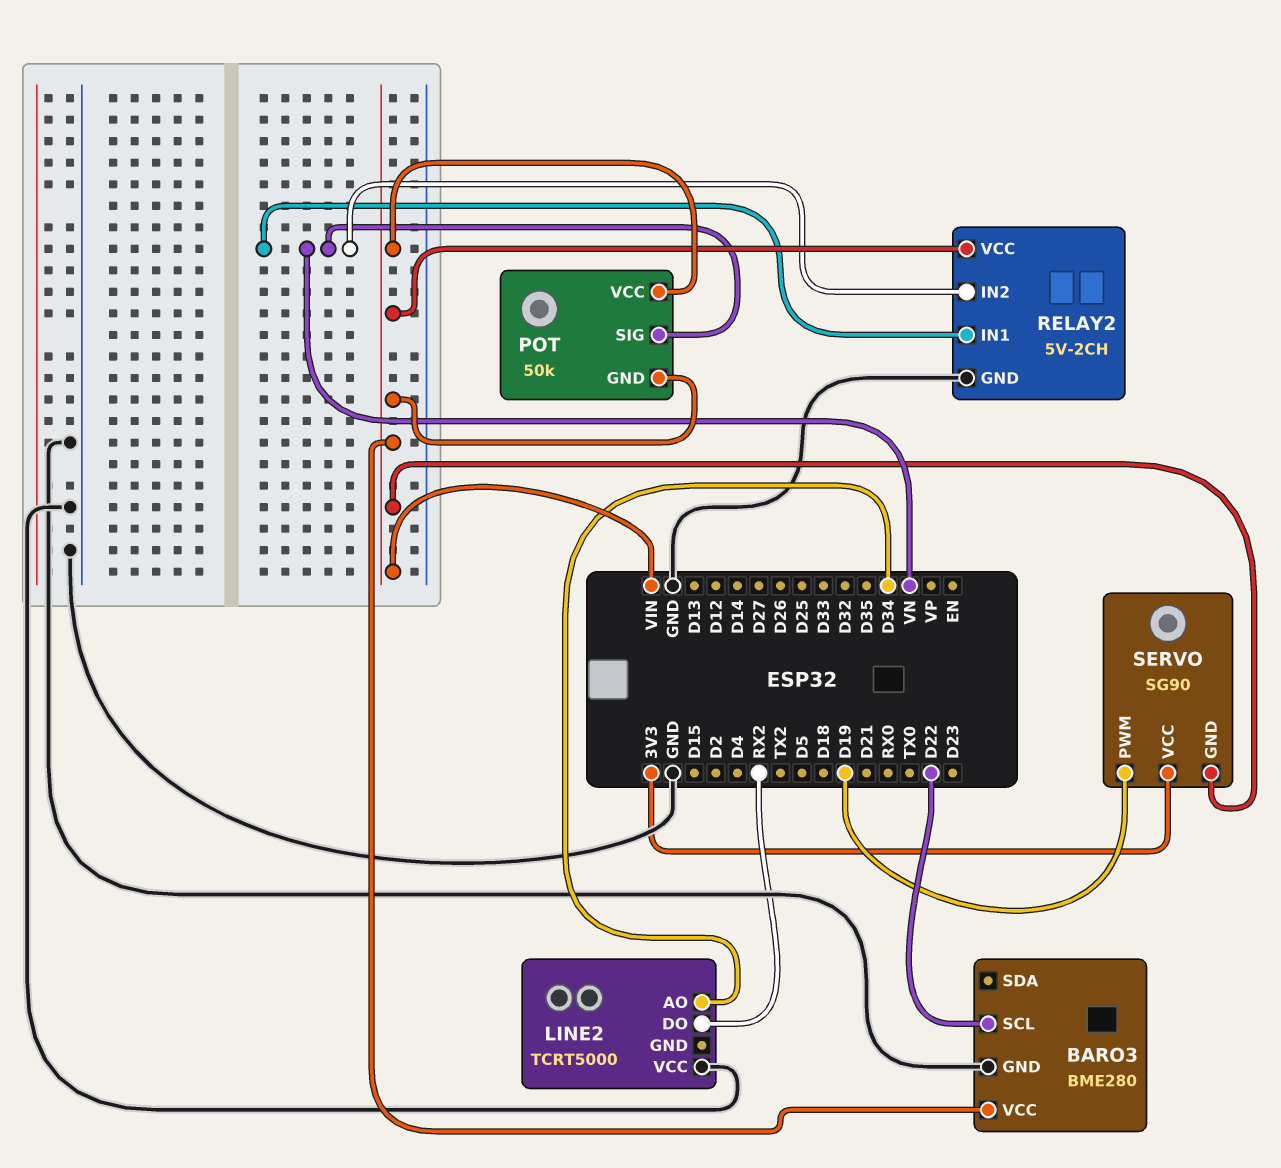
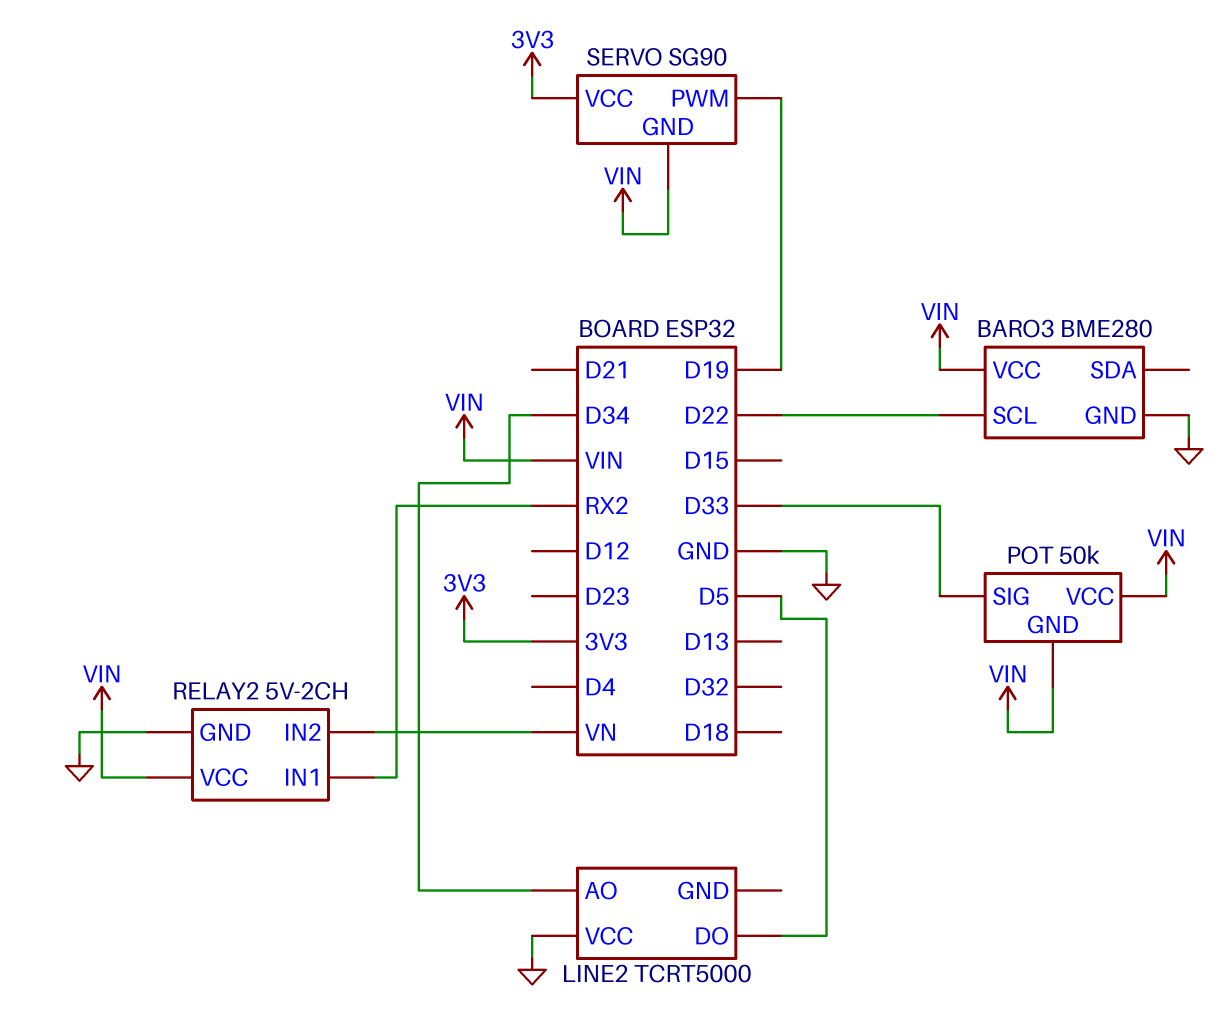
LINE2 pin DO: RX2 -> D5
POT pin SIG: VN -> D33
RELAY2 pin IN1: VN -> RX2

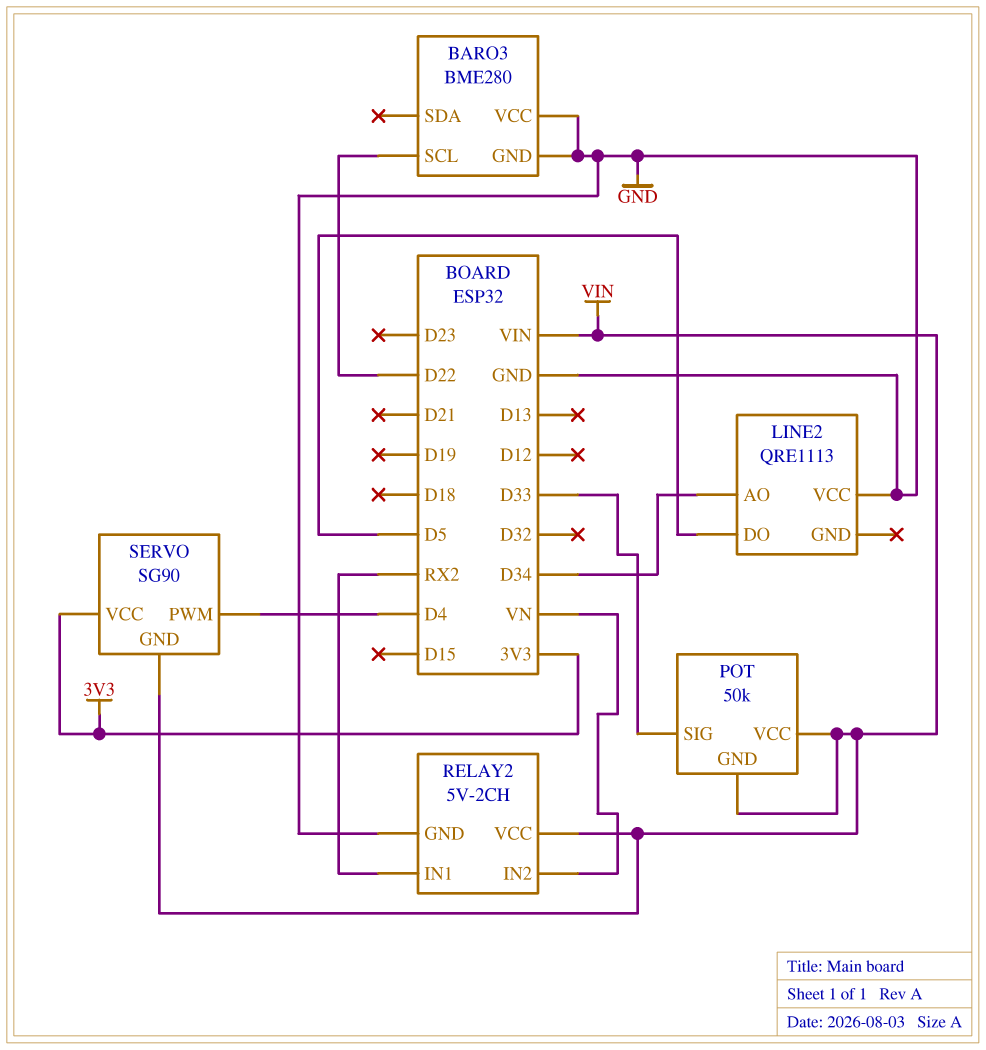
BARO3 pin VCC: VIN -> GND
LINE2: TCRT5000 -> QRE1113
SERVO pin PWM: D19 -> D4

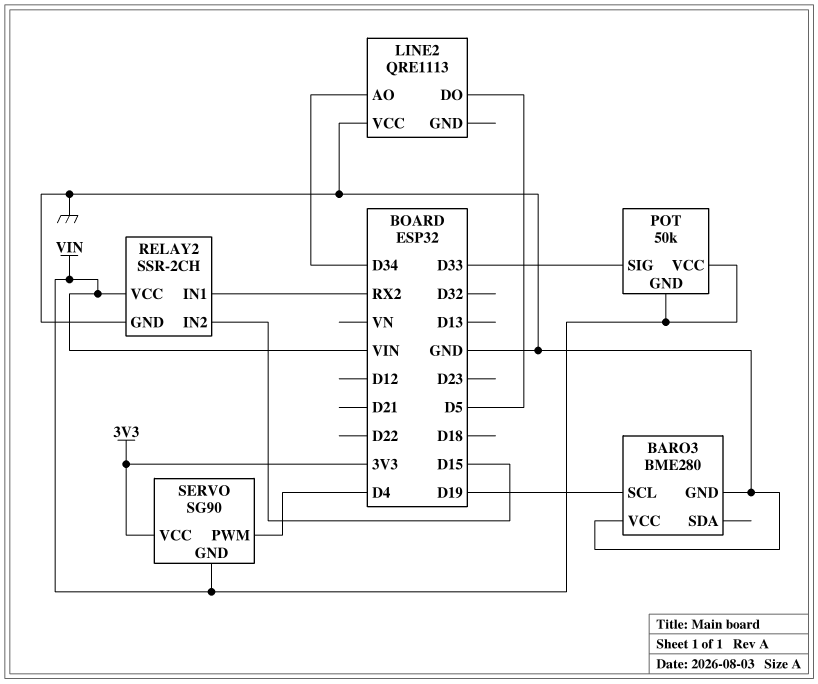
BARO3 pin SCL: D22 -> D19
RELAY2: 5V-2CH -> SSR-2CH
RELAY2 pin IN2: VN -> D15

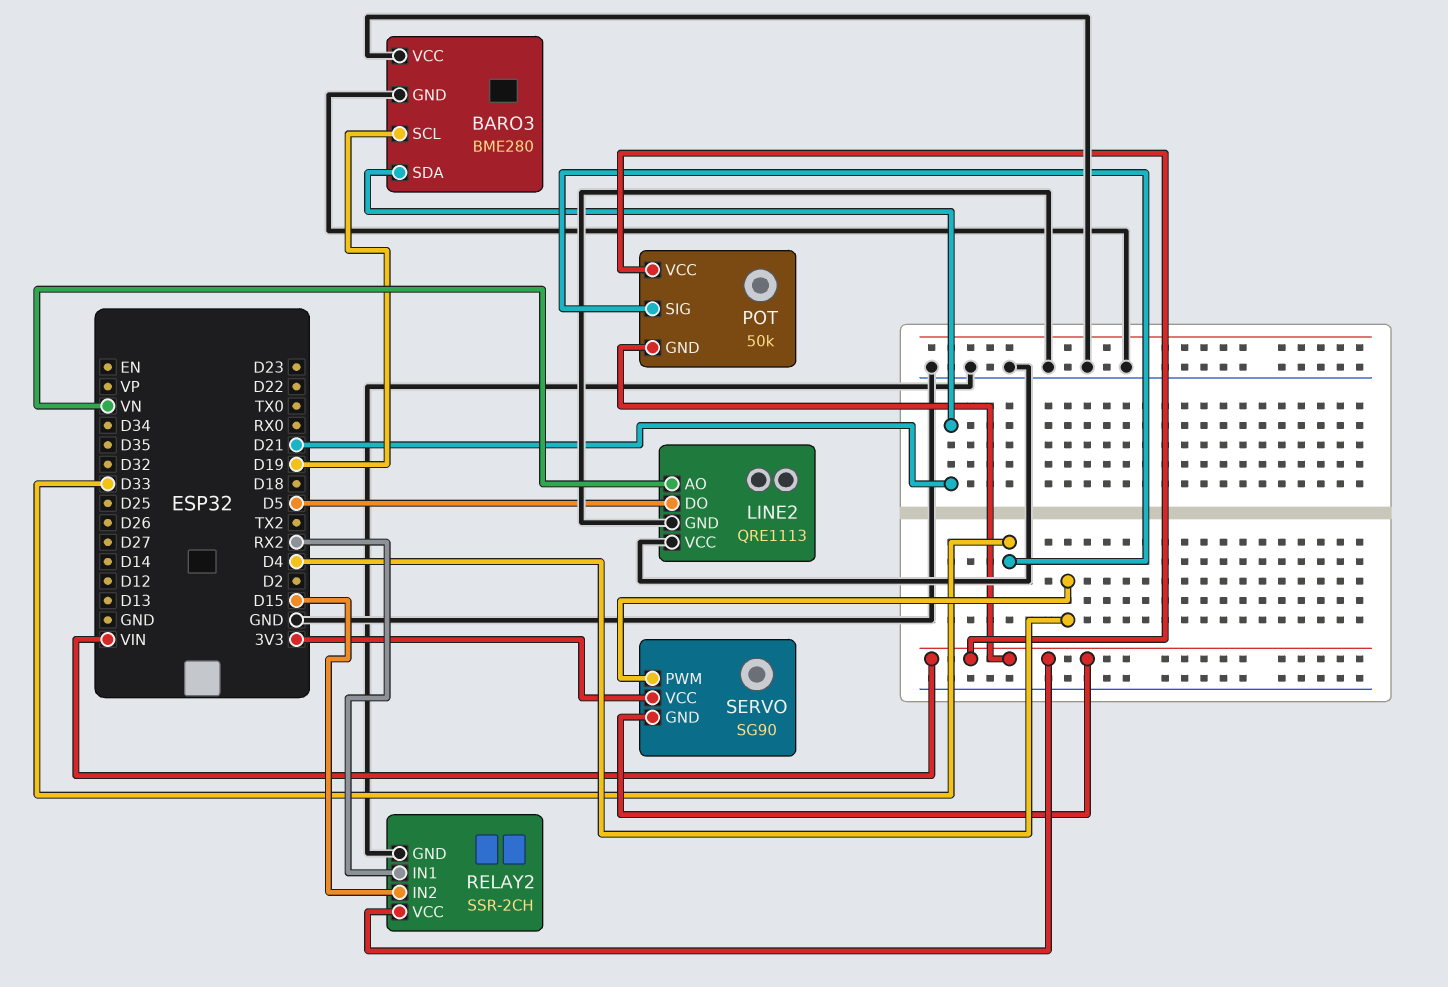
BARO3 pin SDA: none -> D21
LINE2 pin AO: D34 -> VN
LINE2 pin GND: none -> GND

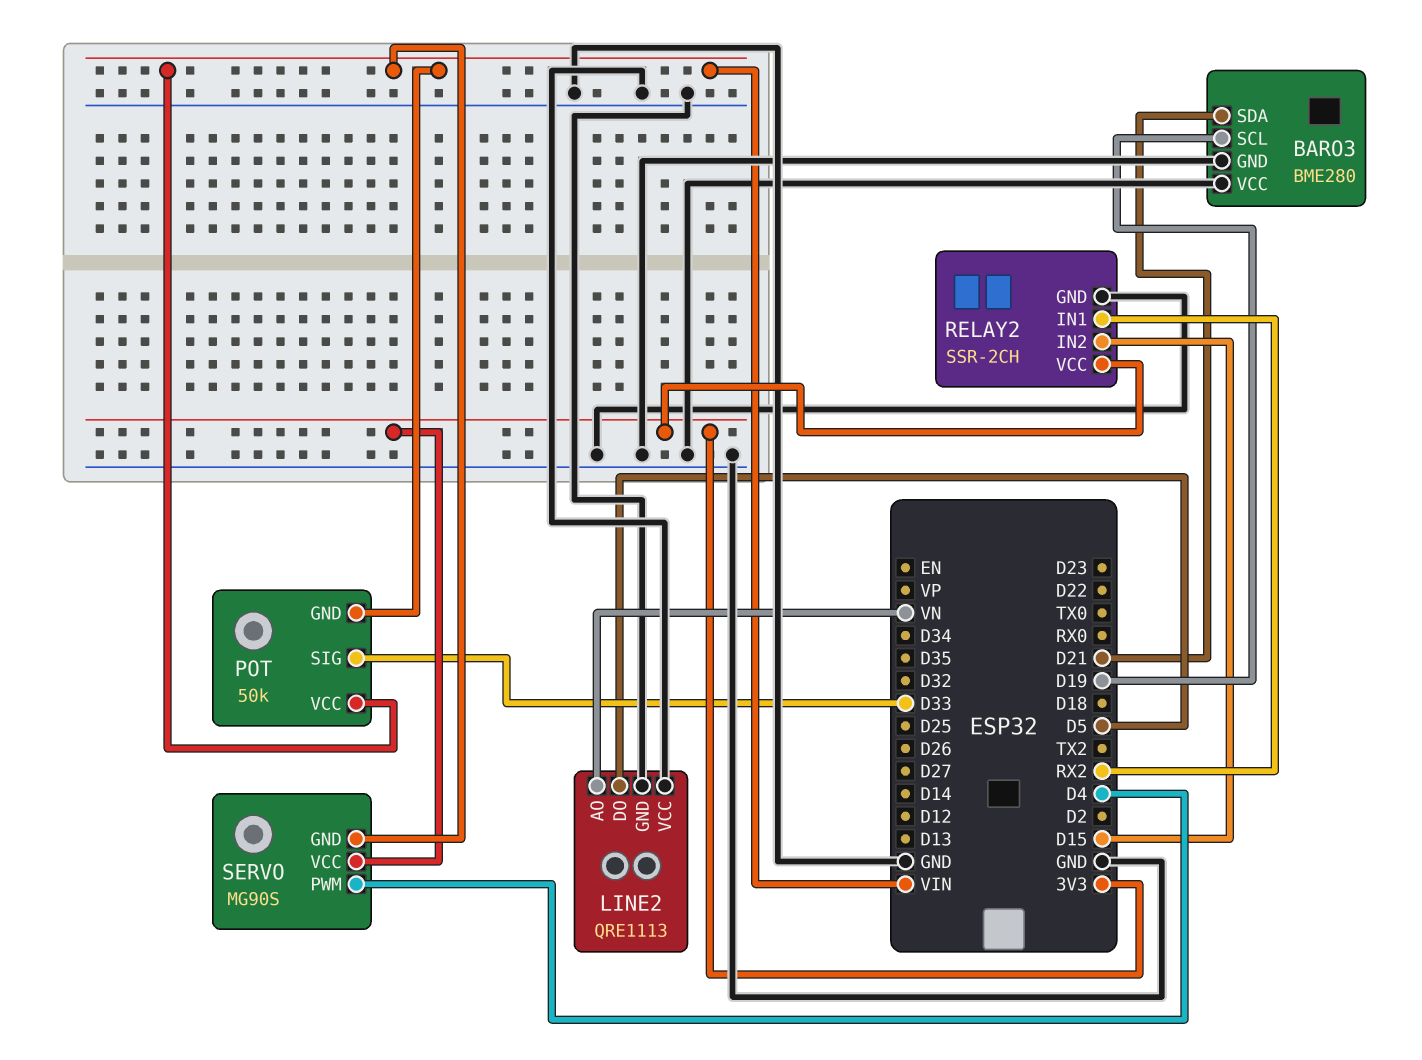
RELAY2 pin VCC: VIN -> 3V3
SERVO: SG90 -> MG90S

